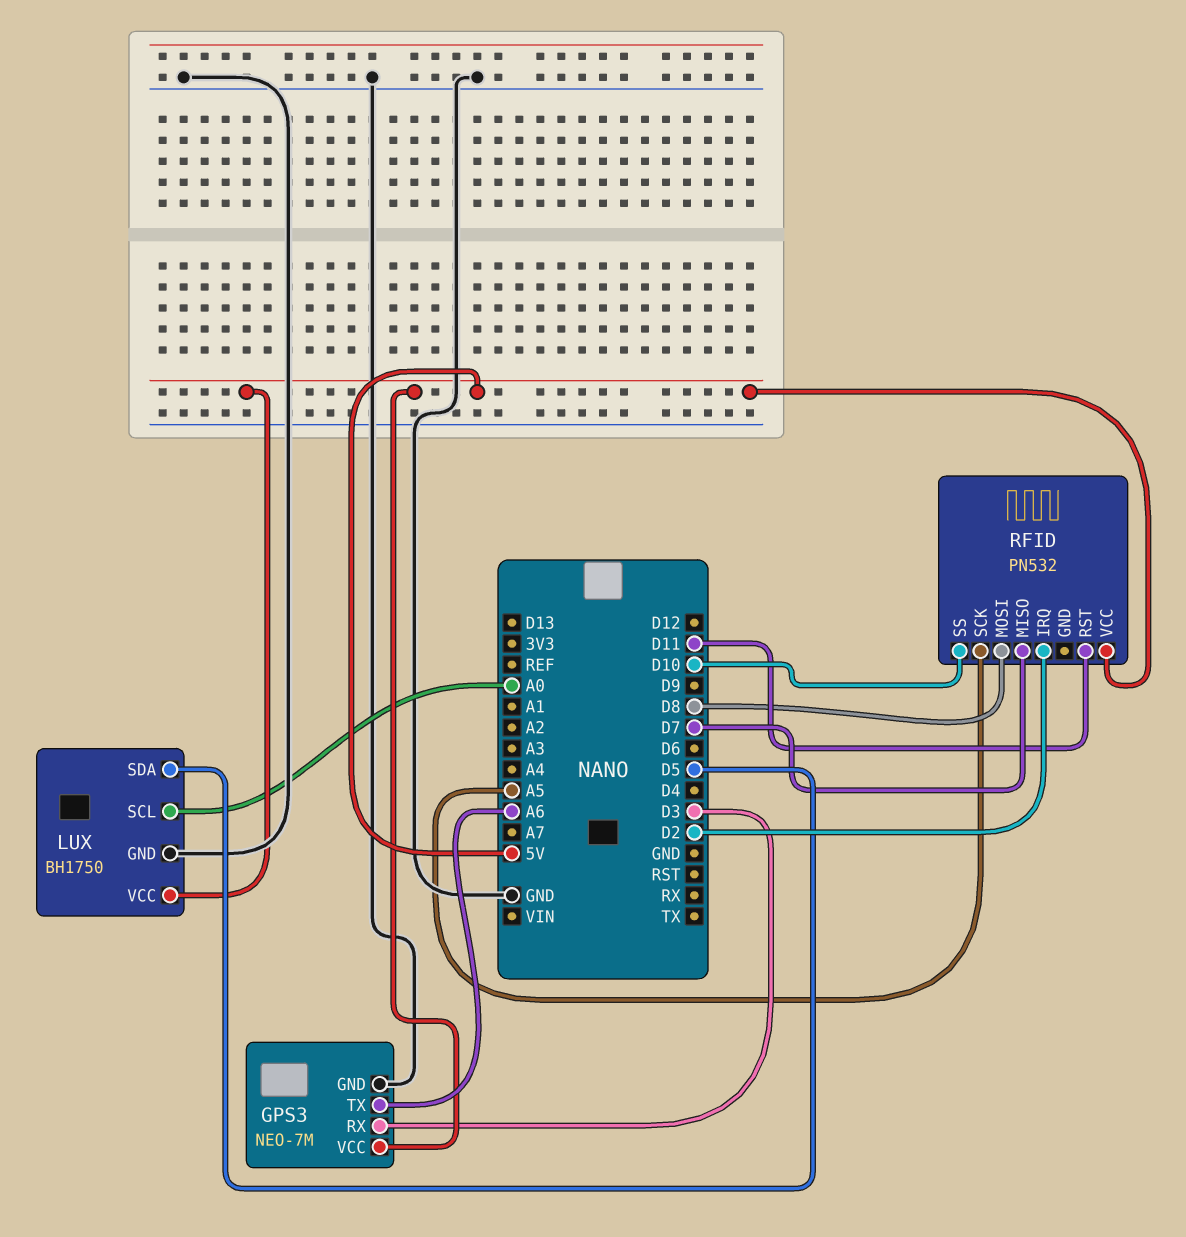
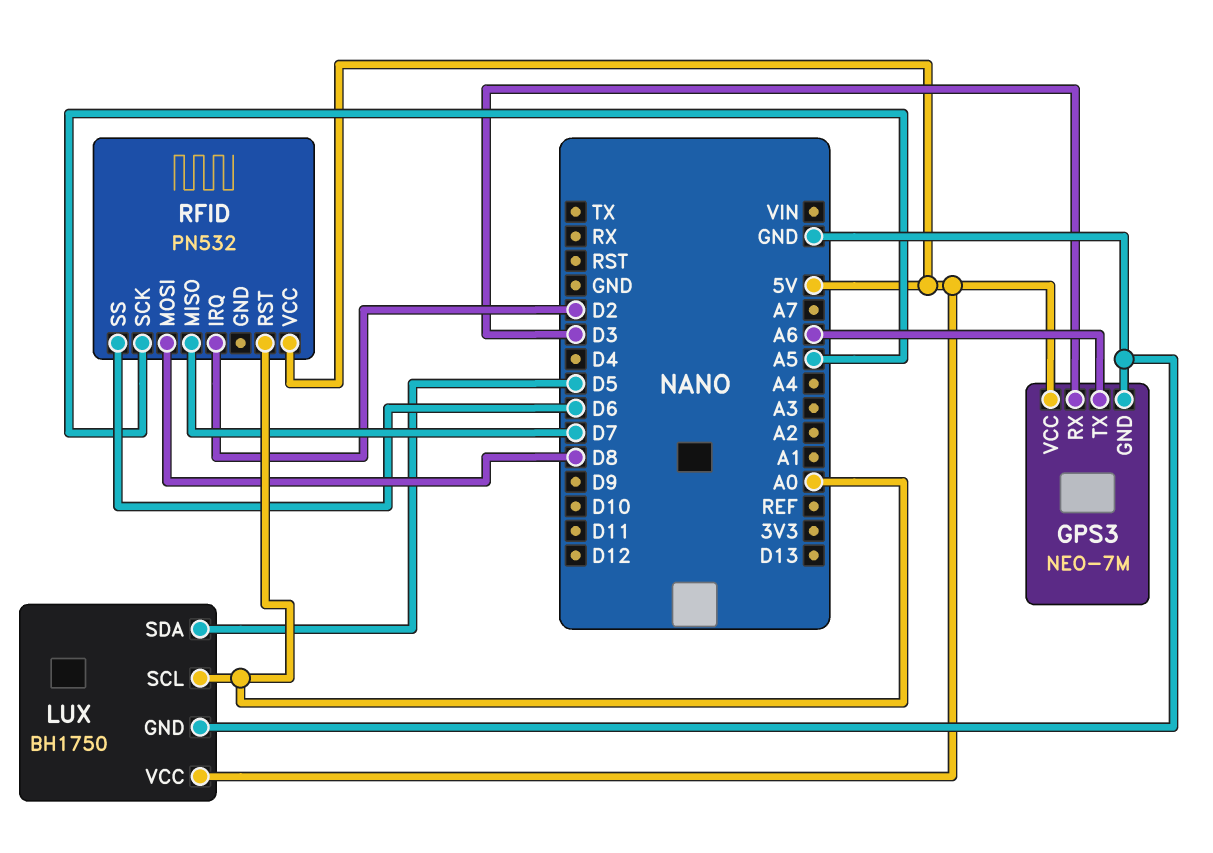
RFID pin RST: D11 -> A0
RFID pin SS: D10 -> D6

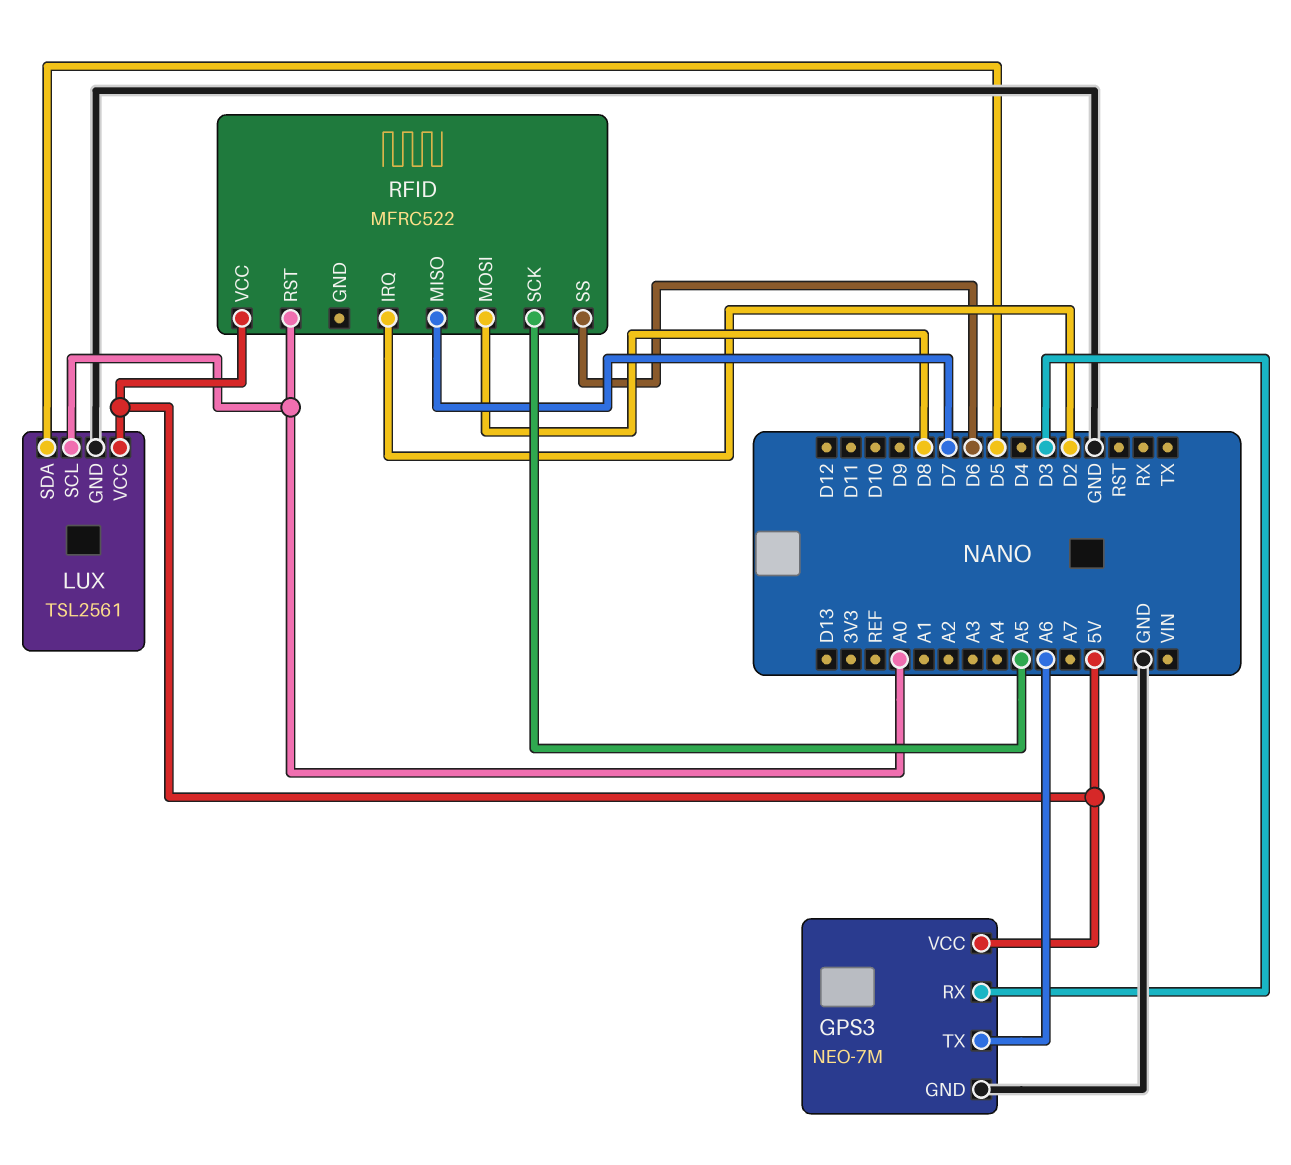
LUX: BH1750 -> TSL2561
RFID: PN532 -> MFRC522

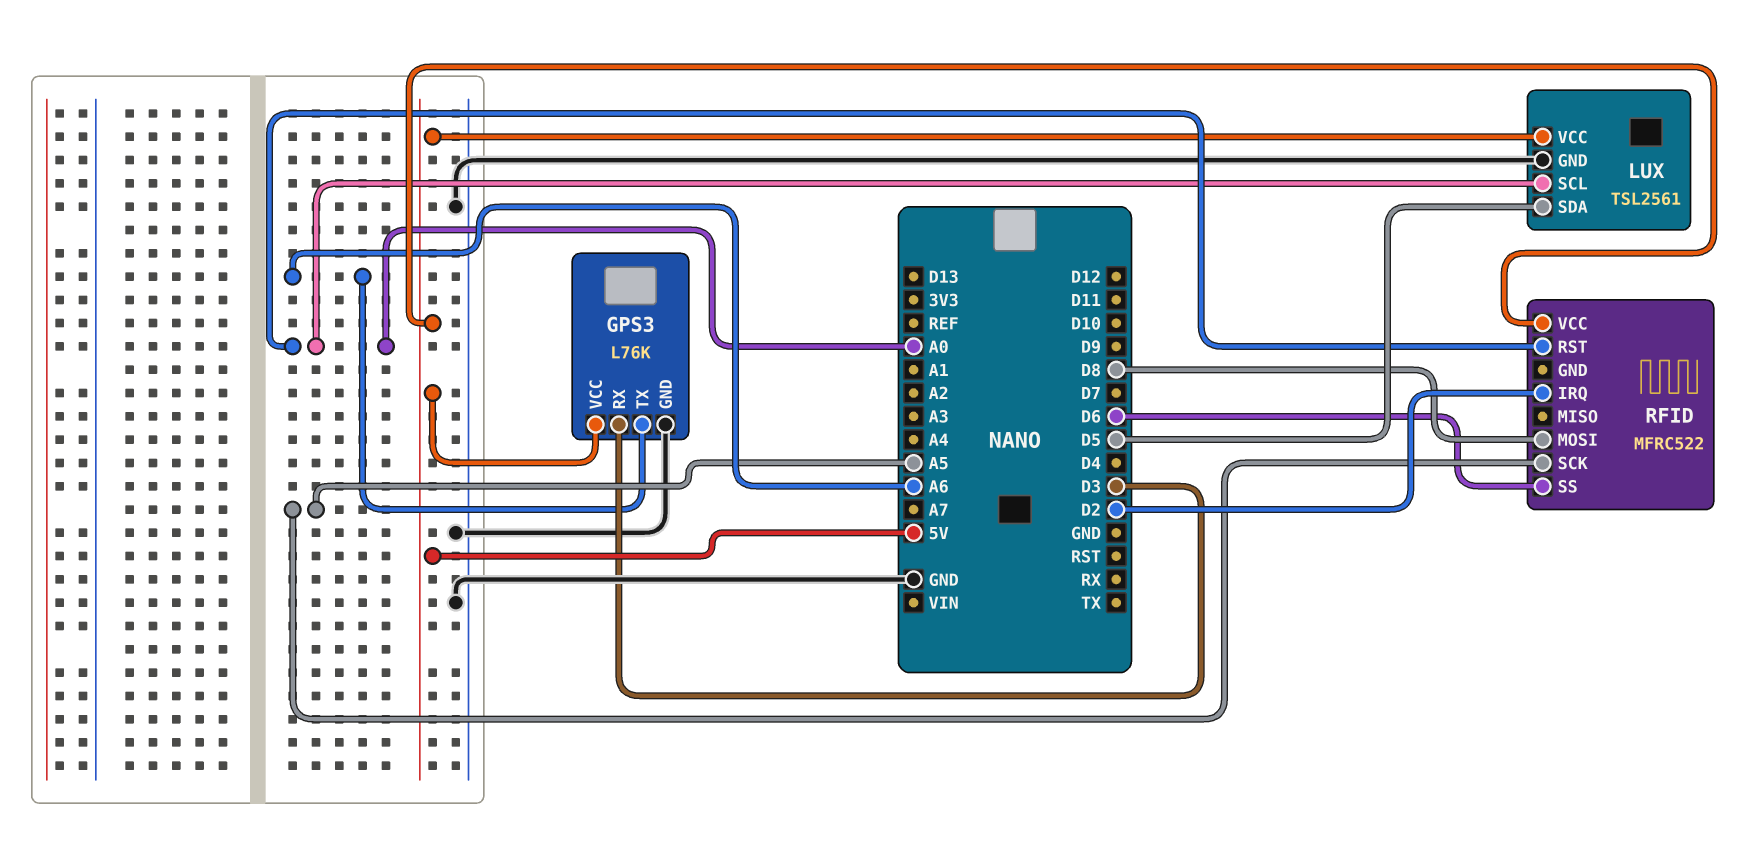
GPS3: NEO-7M -> L76K
RFID pin MISO: D7 -> none

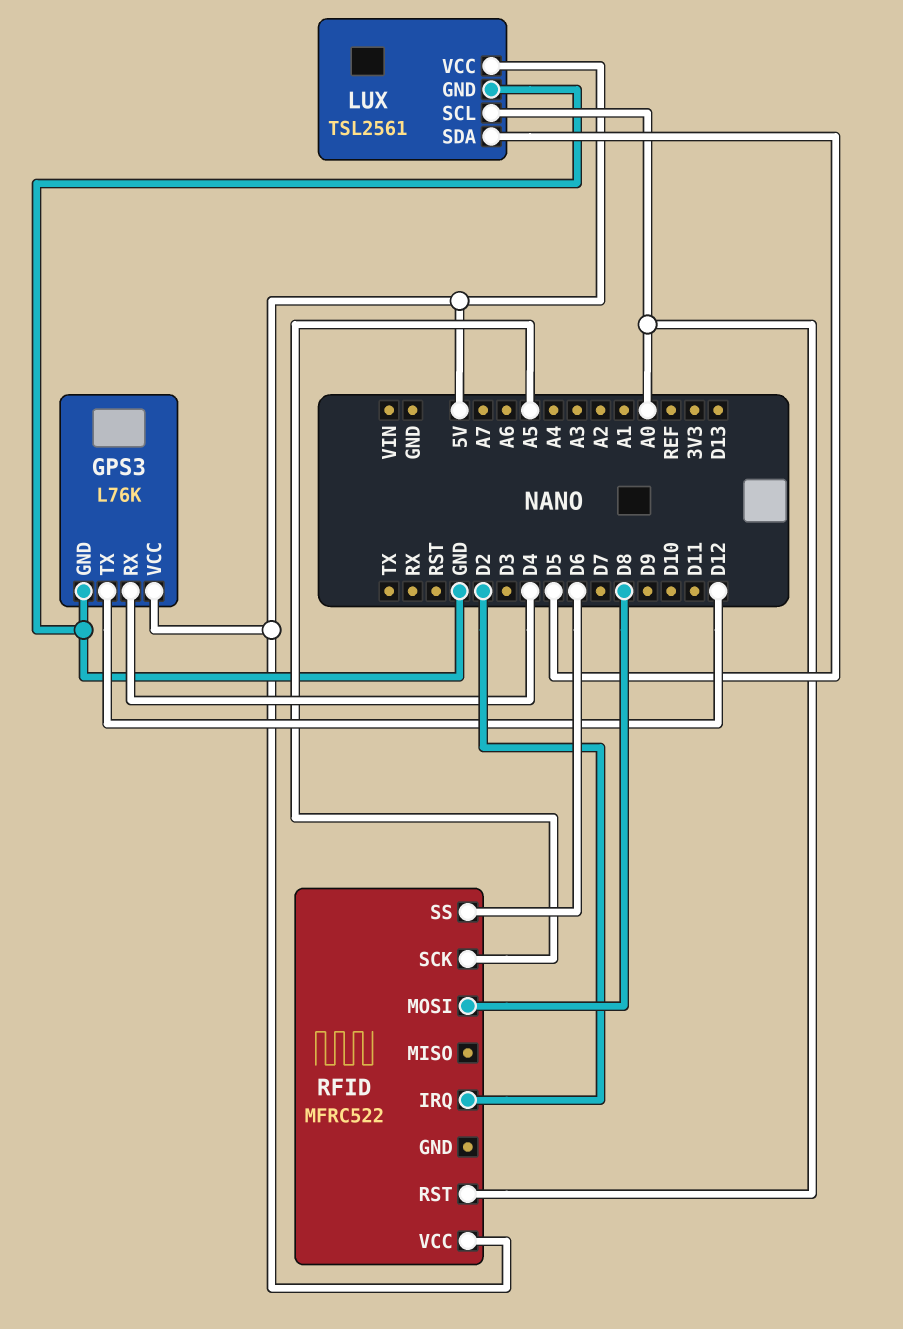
GPS3 pin RX: D3 -> D4
GPS3 pin TX: A6 -> D12

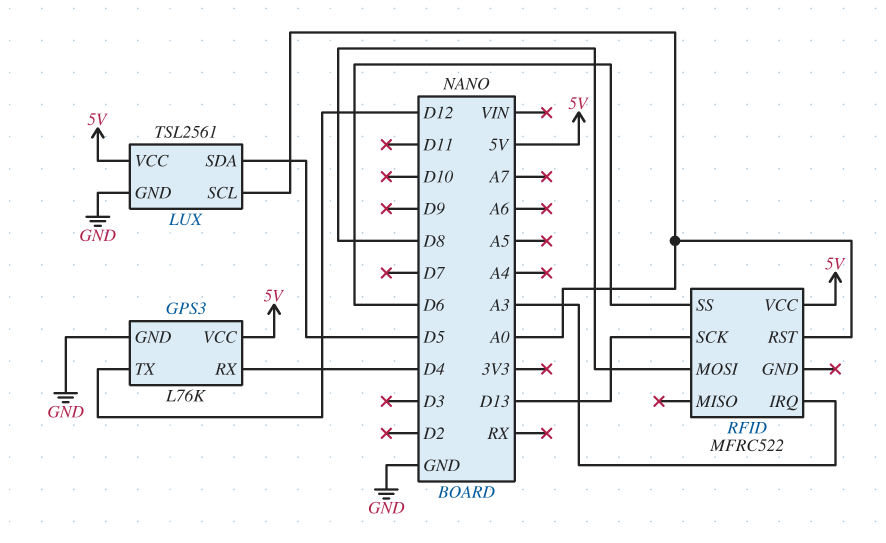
RFID pin IRQ: D2 -> A3
RFID pin SCK: A5 -> D13

